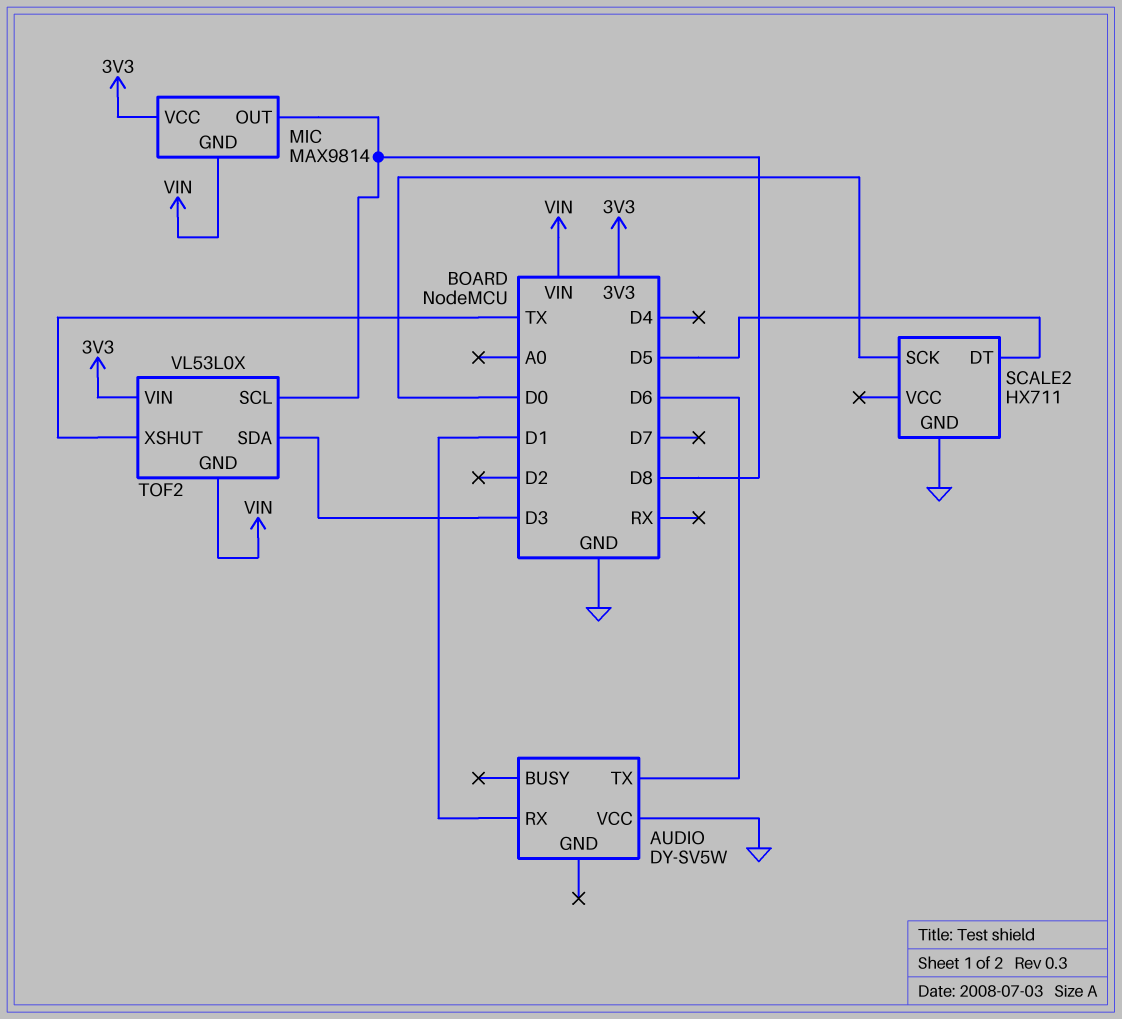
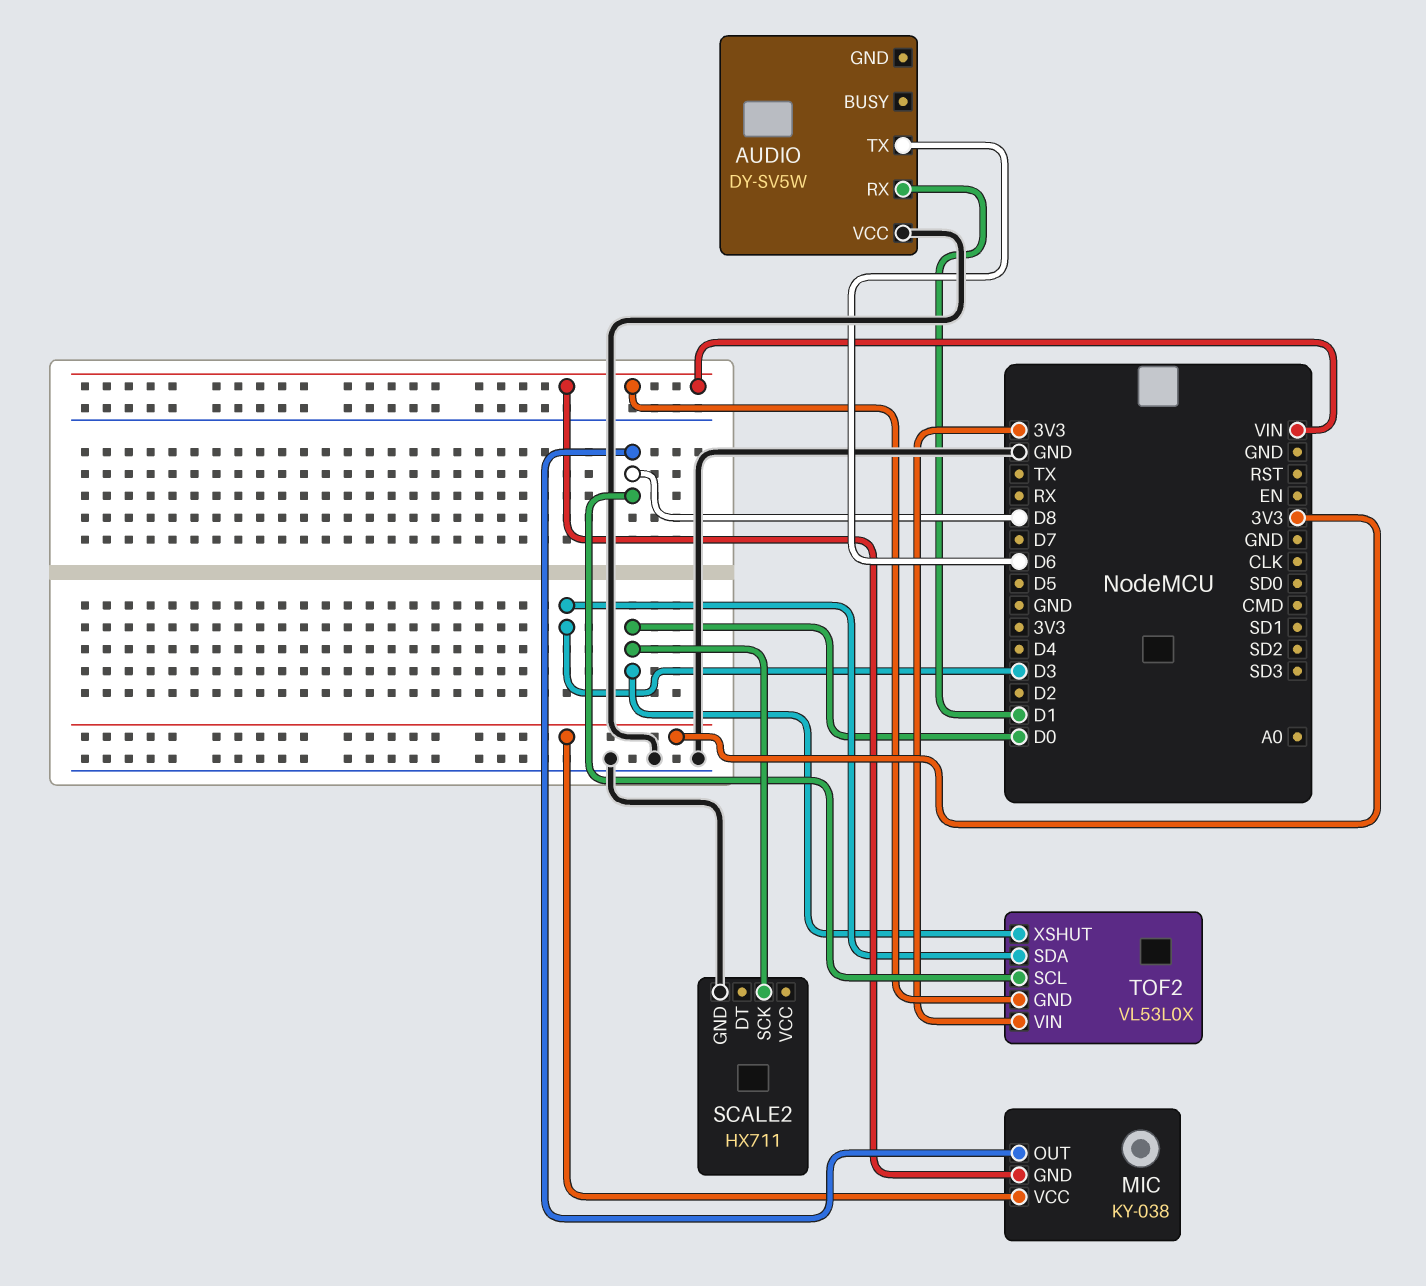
MIC: MAX9814 -> KY-038
SCALE2 pin DT: D5 -> none
TOF2 pin XSHUT: TX -> D0

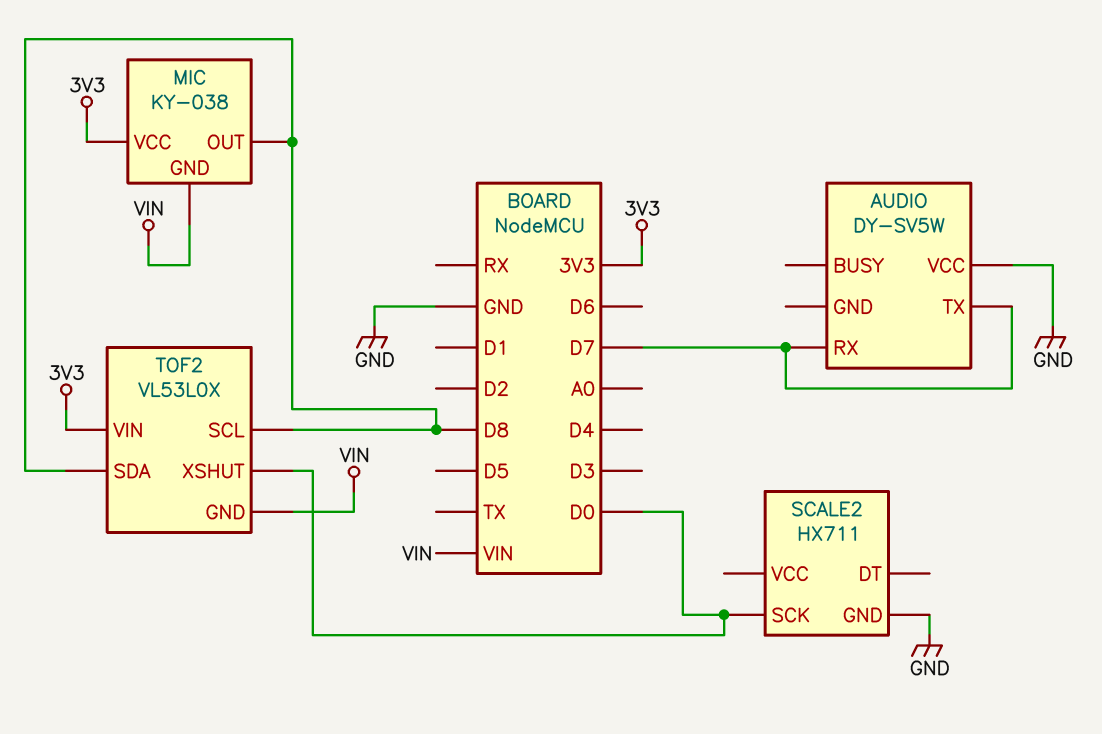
AUDIO pin RX: D1 -> D7
AUDIO pin TX: D6 -> D7
TOF2 pin SDA: D3 -> D8

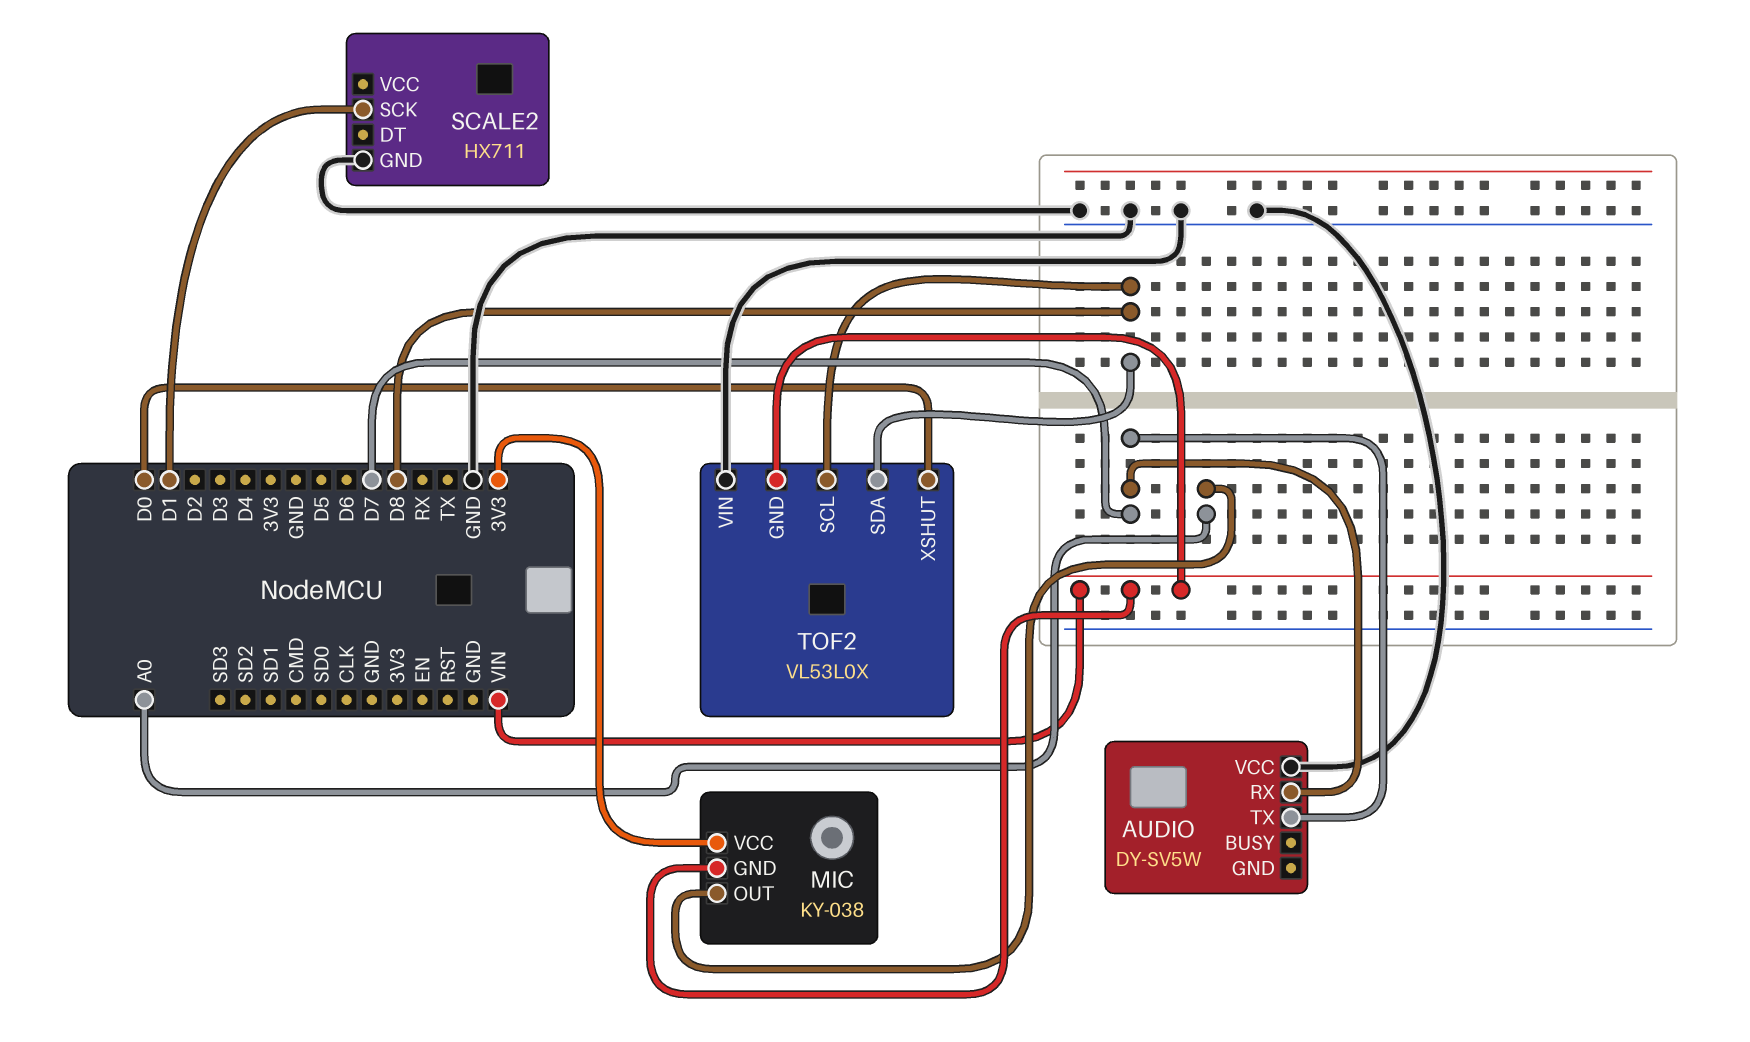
MIC pin OUT: D8 -> A0
SCALE2 pin SCK: D0 -> D1
TOF2 pin VIN: 3V3 -> GND

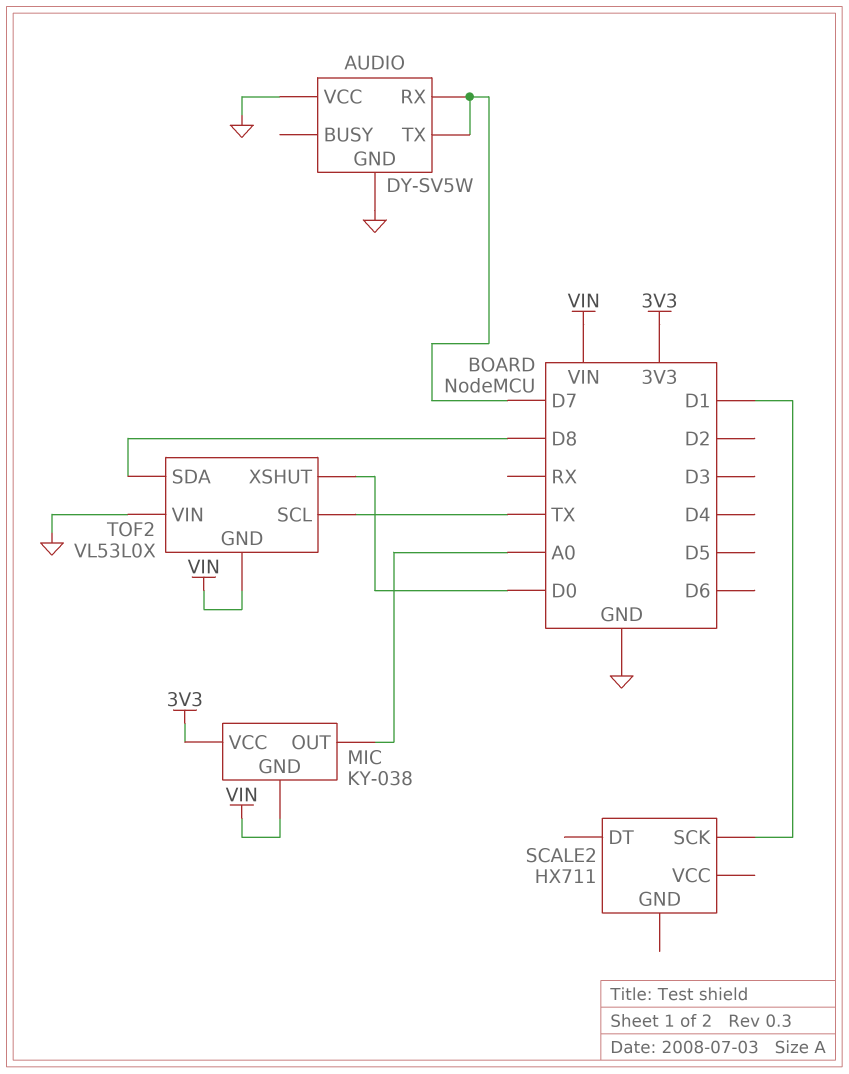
AUDIO pin GND: none -> GND
SCALE2 pin GND: GND -> none
TOF2 pin SCL: D8 -> TX

